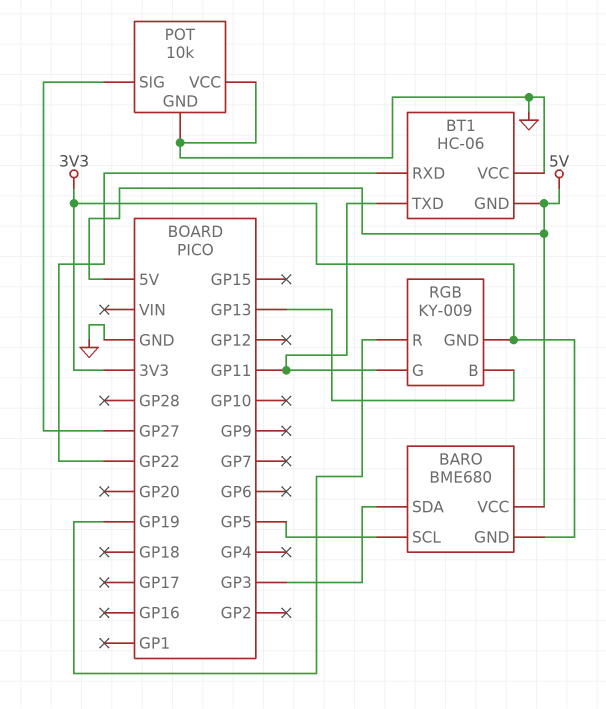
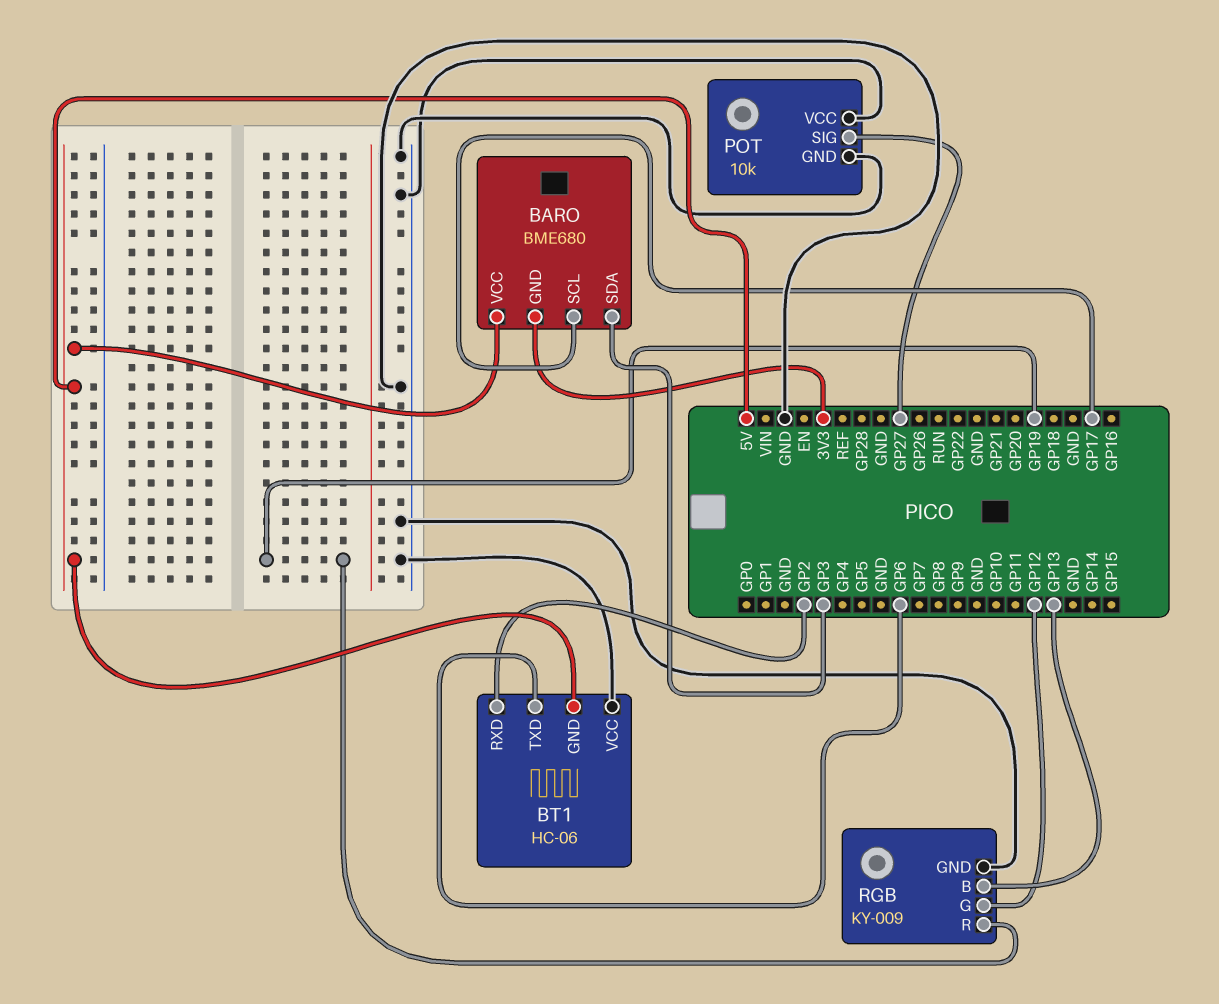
BARO pin SCL: GP5 -> GP17
BT1 pin RXD: GP22 -> GP2
BT1 pin TXD: GP11 -> GP6
RGB pin G: GP11 -> GP12
RGB pin GND: 3V3 -> GND

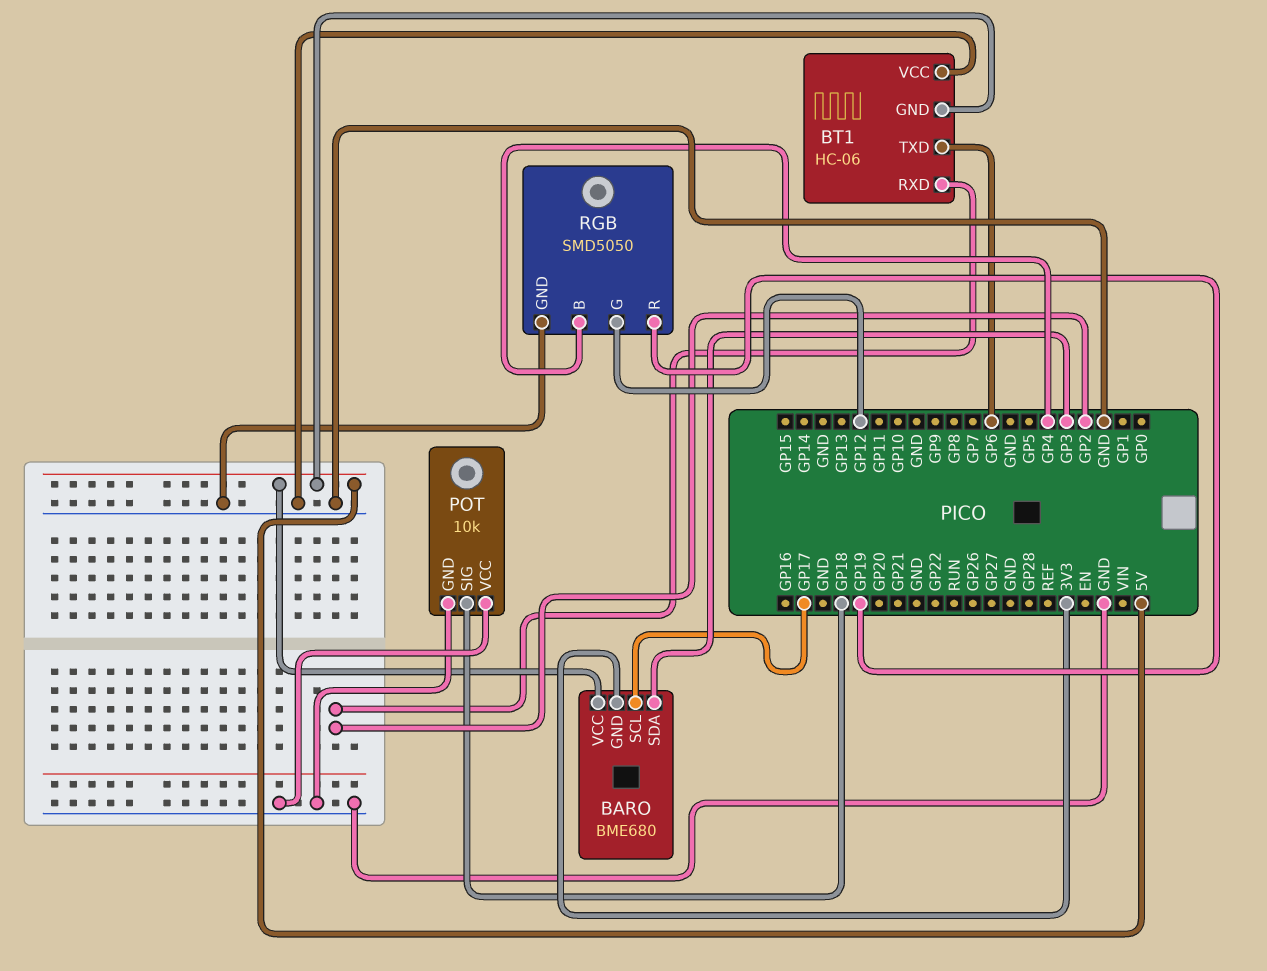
POT pin SIG: GP27 -> GP18
RGB: KY-009 -> SMD5050
RGB pin B: GP13 -> GP4

